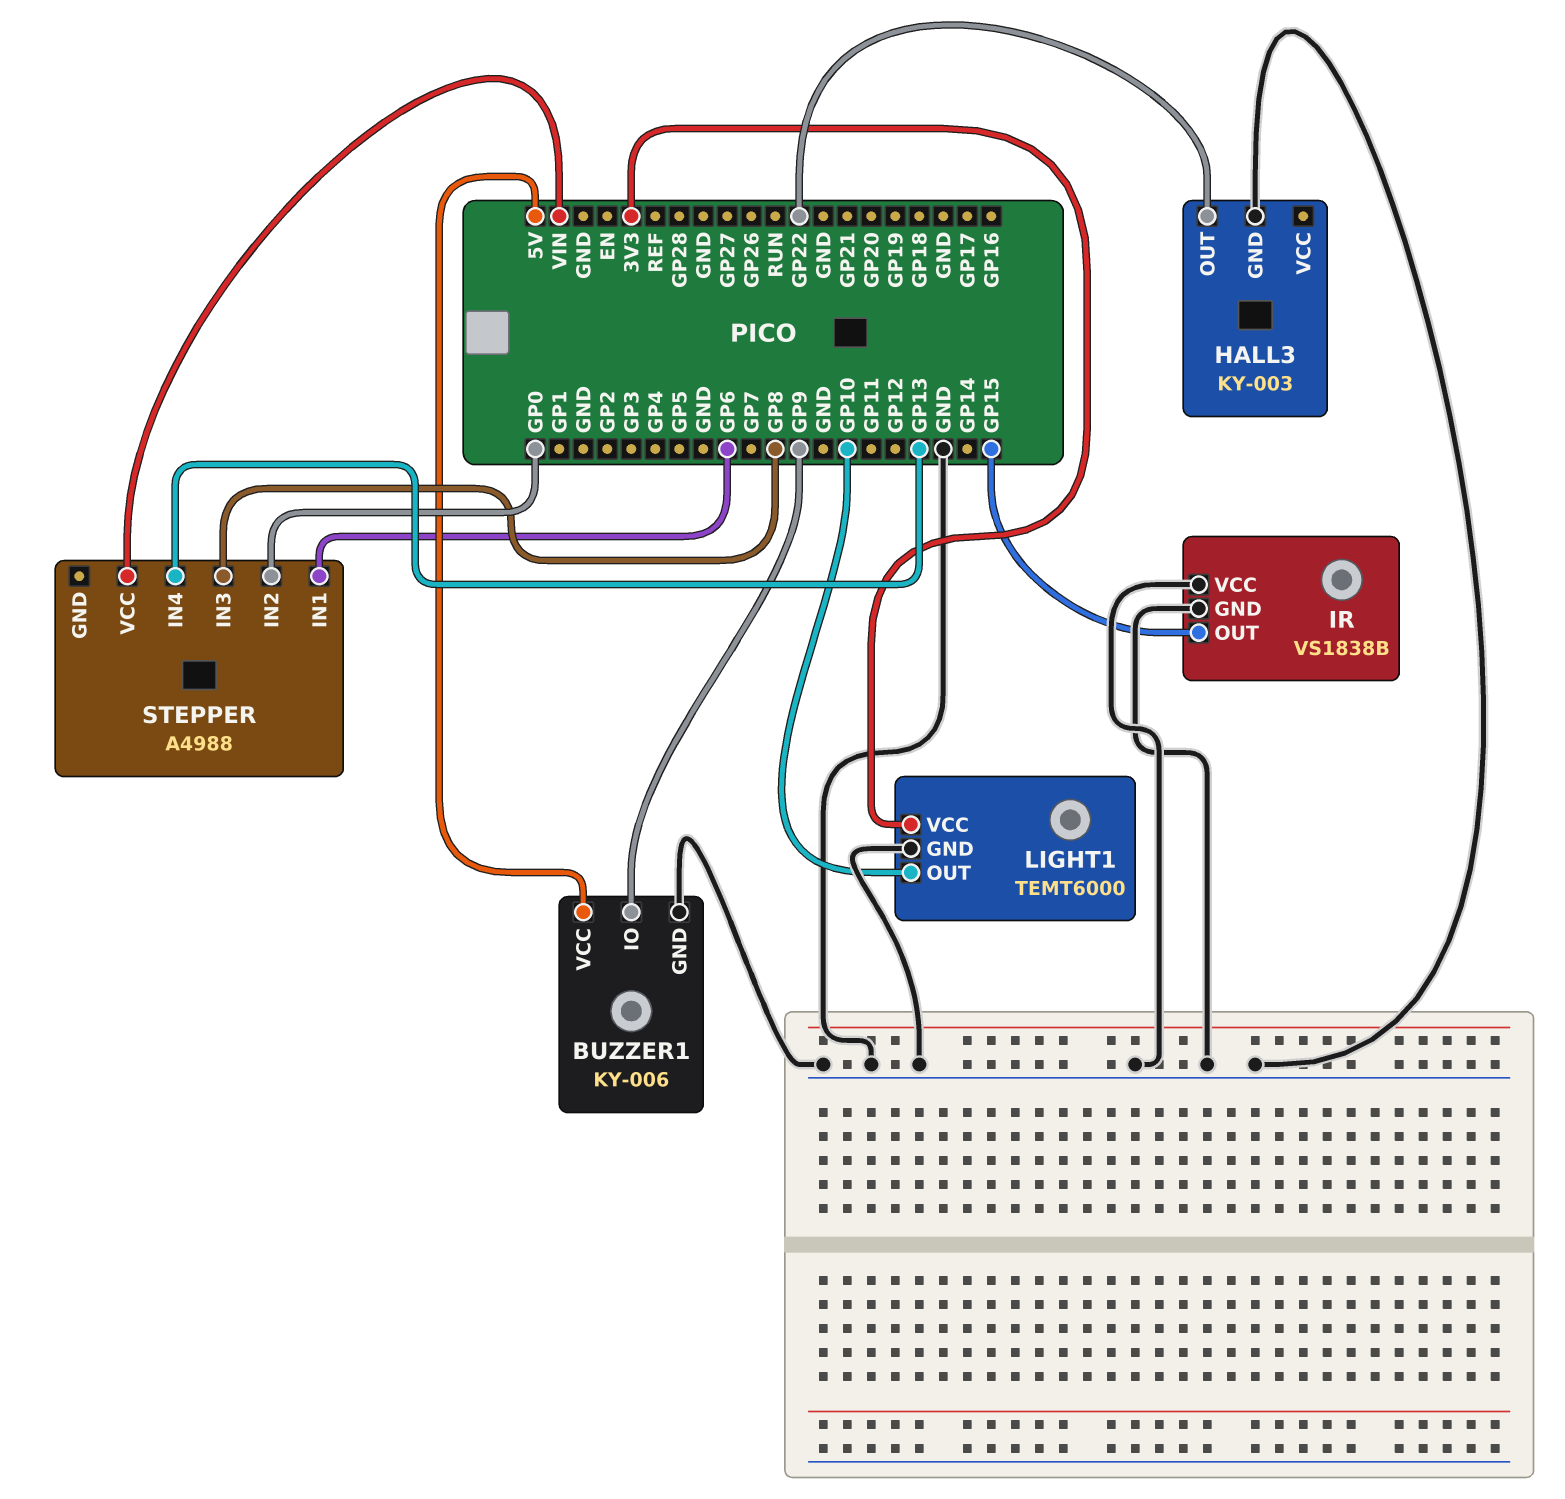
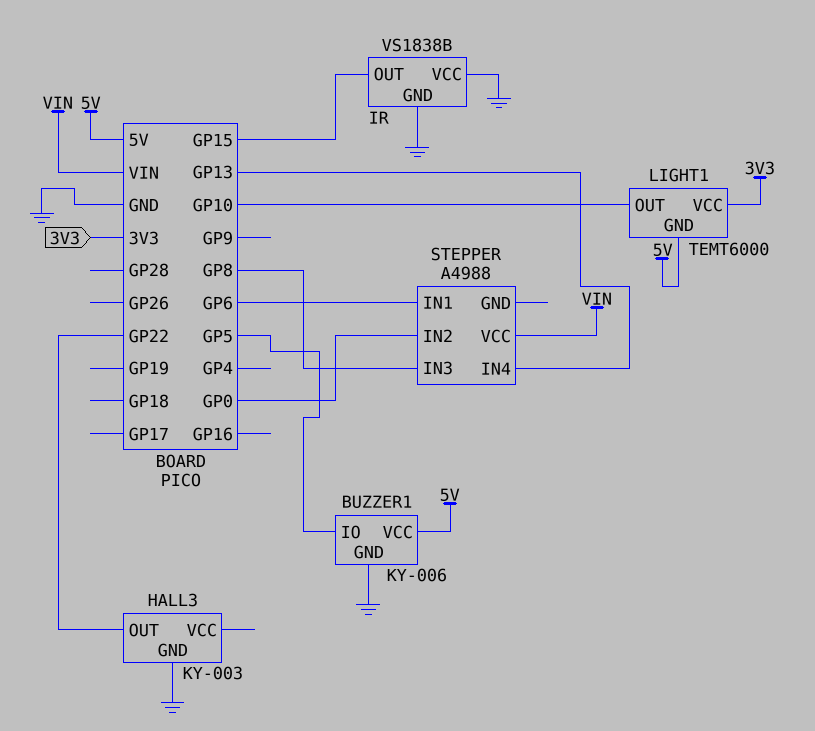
BUZZER1 pin IO: GP9 -> GP5
LIGHT1 pin GND: GND -> 5V

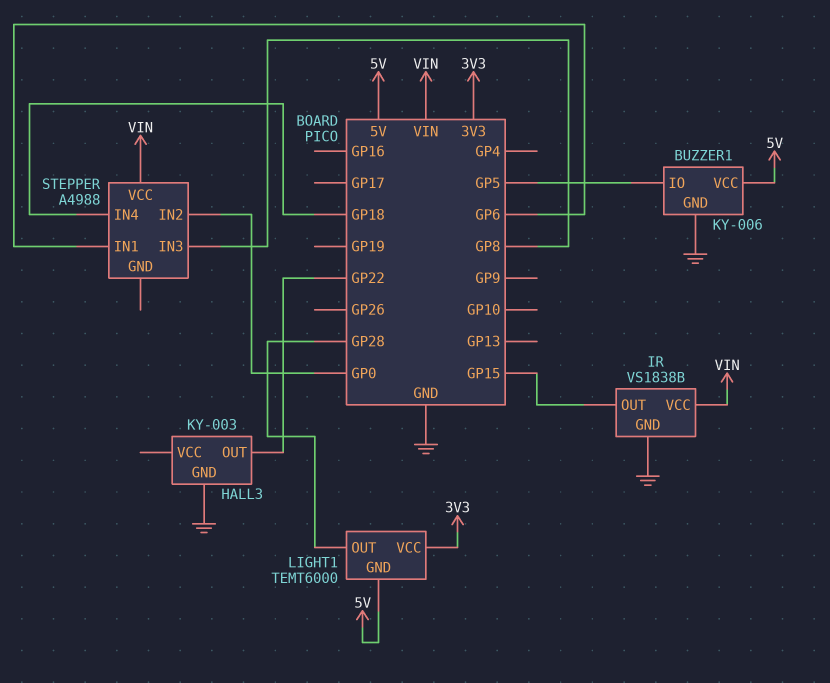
IR pin VCC: GND -> VIN
LIGHT1 pin OUT: GP10 -> GP28
STEPPER pin IN4: GP13 -> GP18

